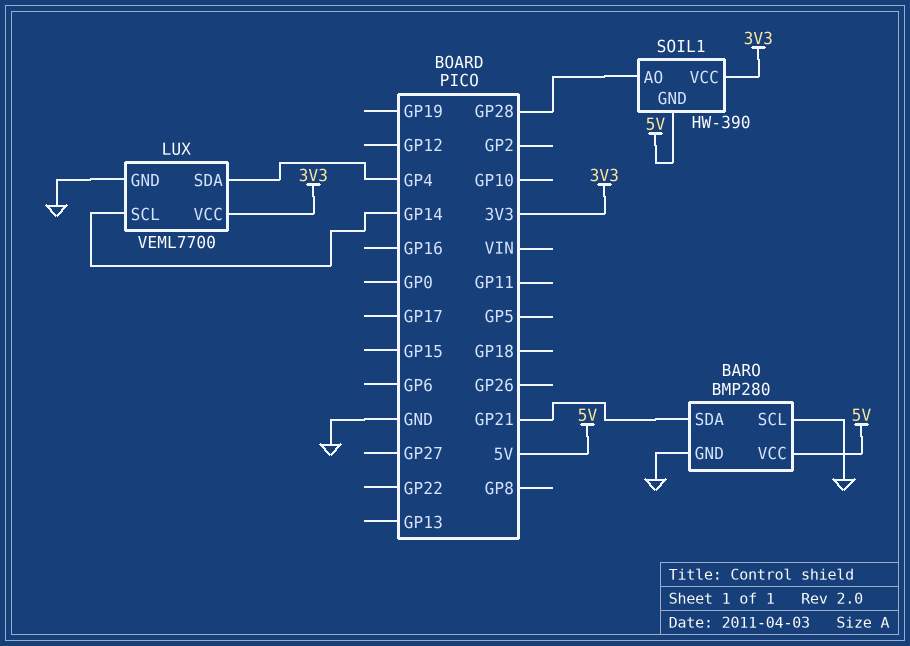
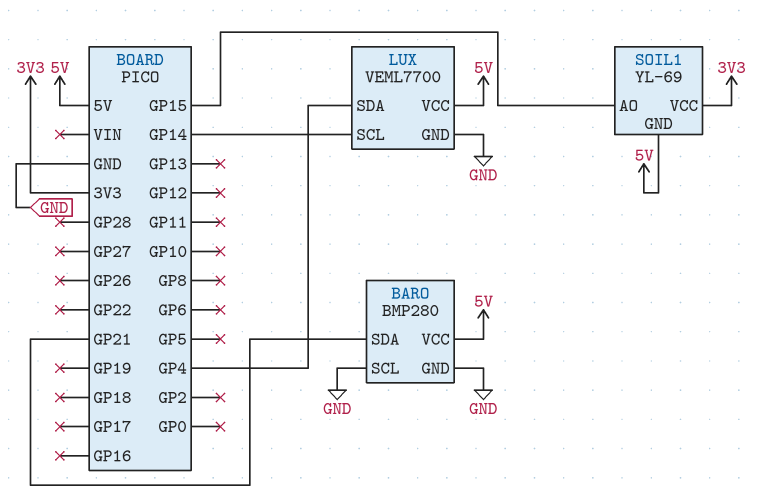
LUX pin VCC: 3V3 -> 5V
SOIL1: HW-390 -> YL-69
SOIL1 pin AO: GP28 -> GP15

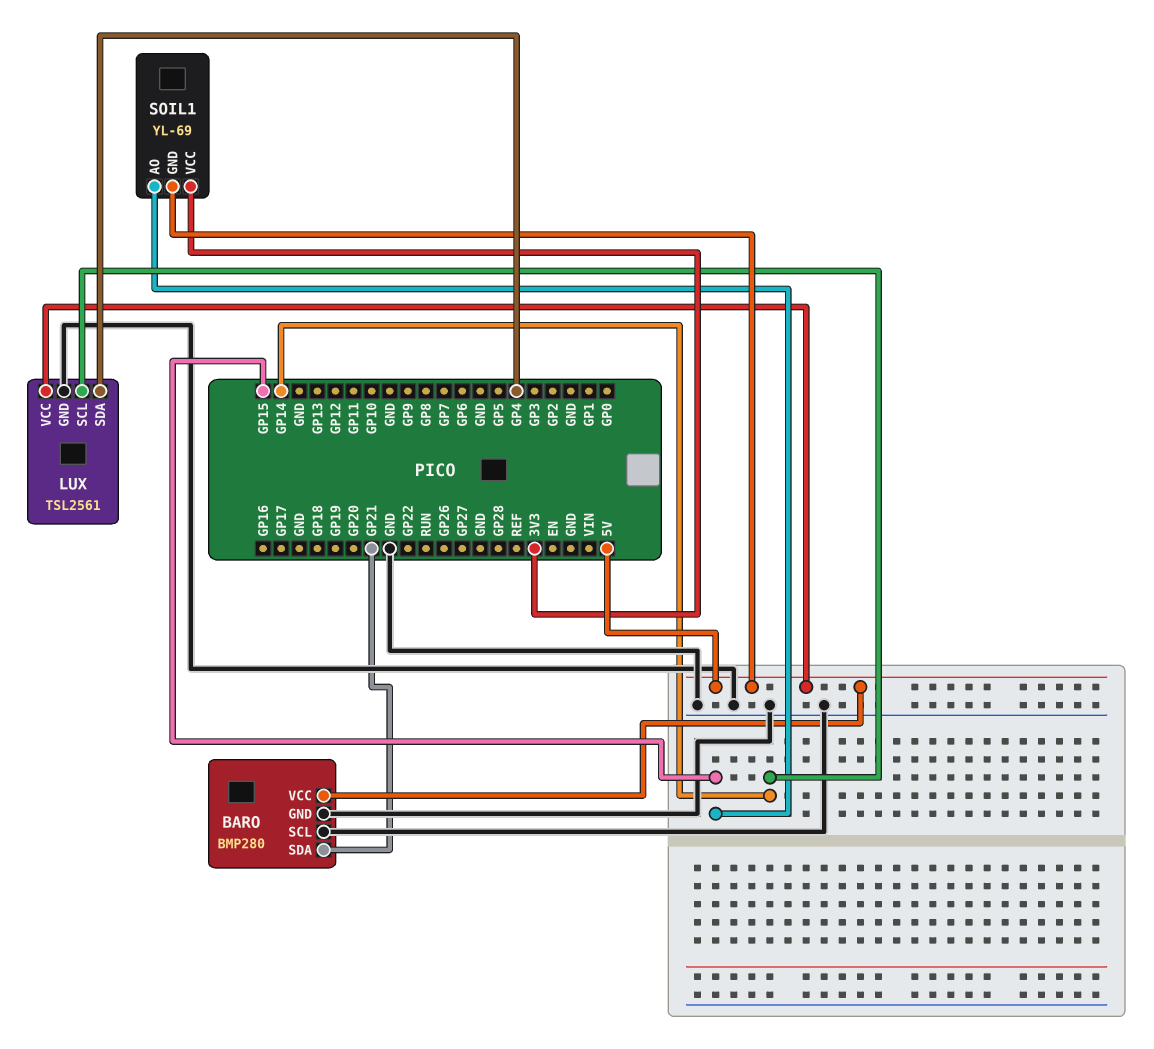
LUX: VEML7700 -> TSL2561

